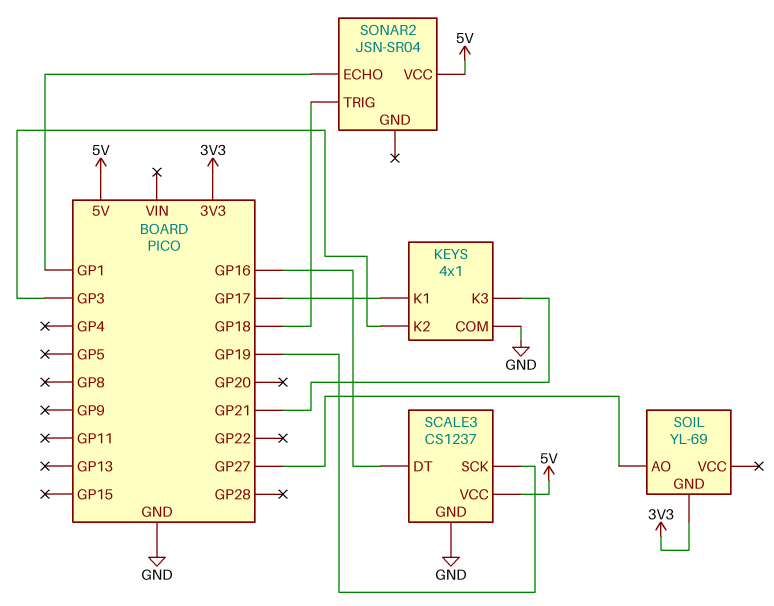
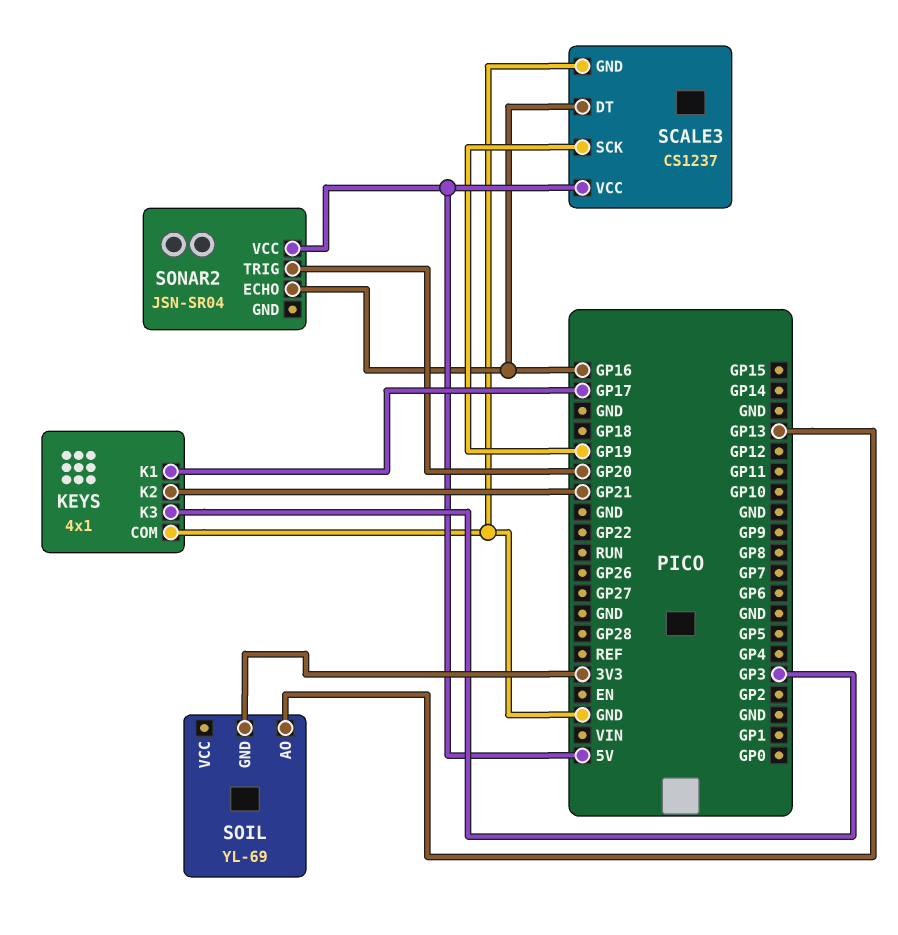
KEYS pin K2: GP3 -> GP21
KEYS pin K3: GP21 -> GP3
SOIL pin AO: GP27 -> GP13
SONAR2 pin ECHO: GP1 -> GP16
SONAR2 pin TRIG: GP18 -> GP20

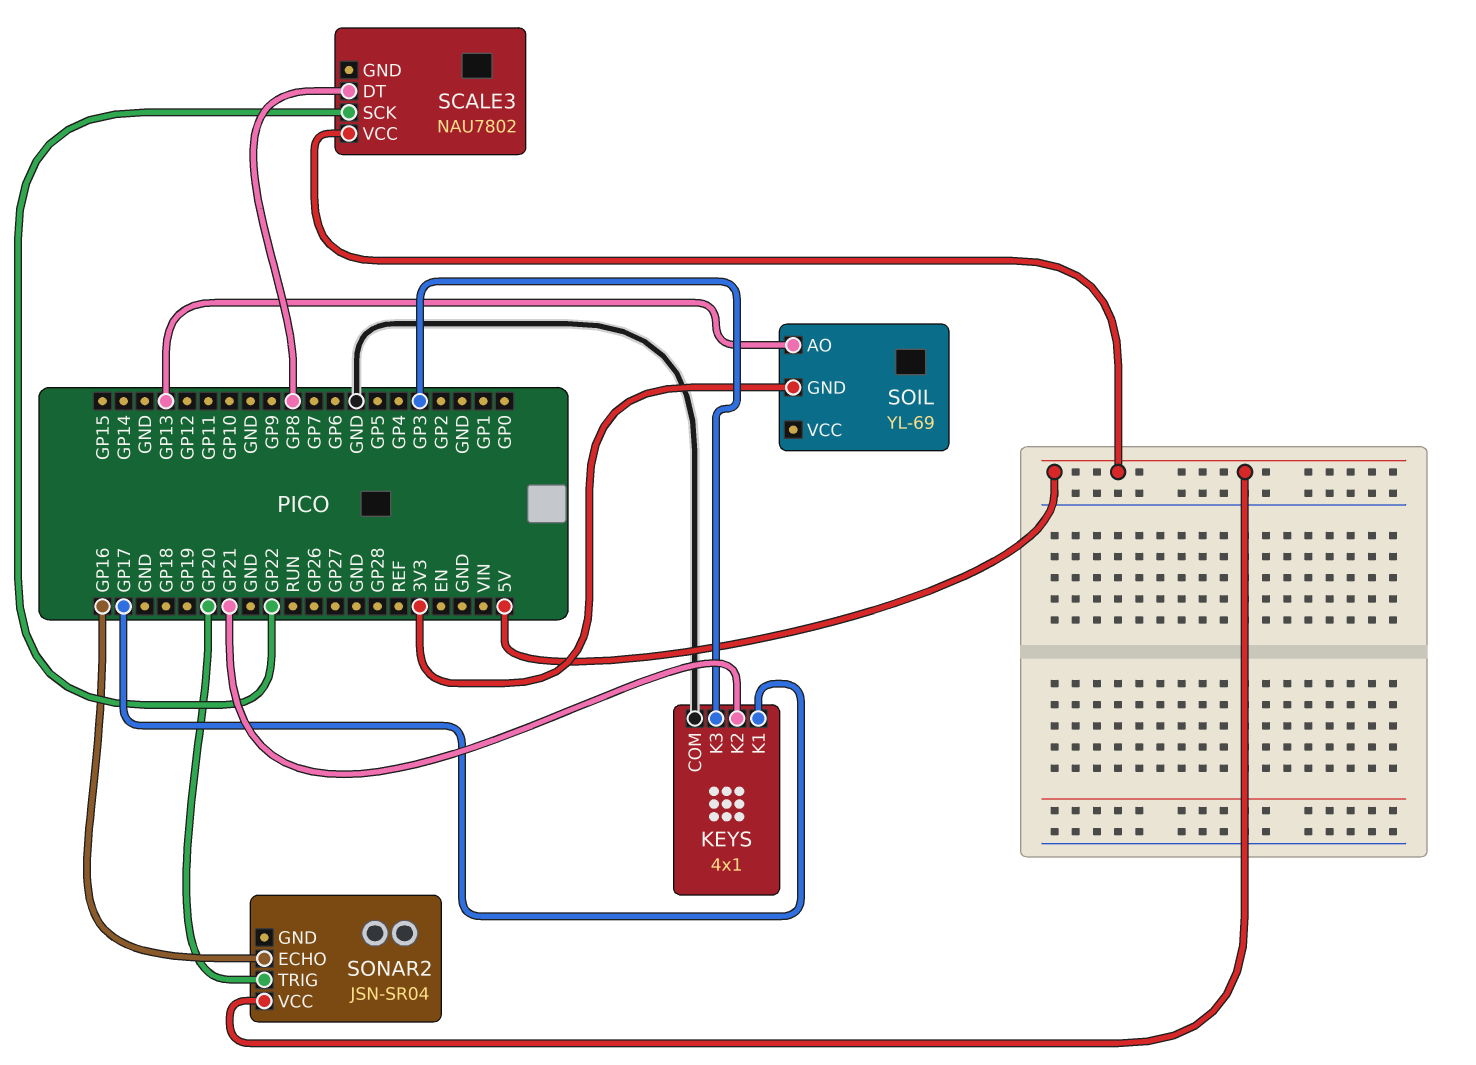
SCALE3: CS1237 -> NAU7802
SCALE3 pin DT: GP16 -> GP8
SCALE3 pin GND: GND -> none
SCALE3 pin SCK: GP19 -> GP22

